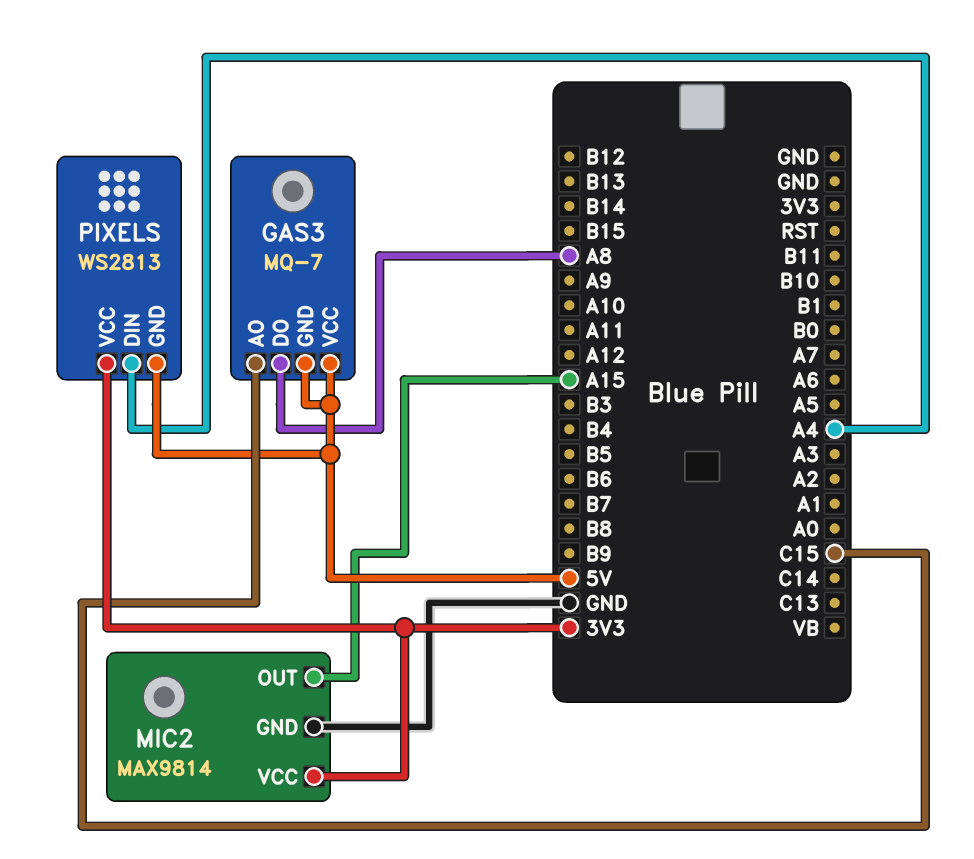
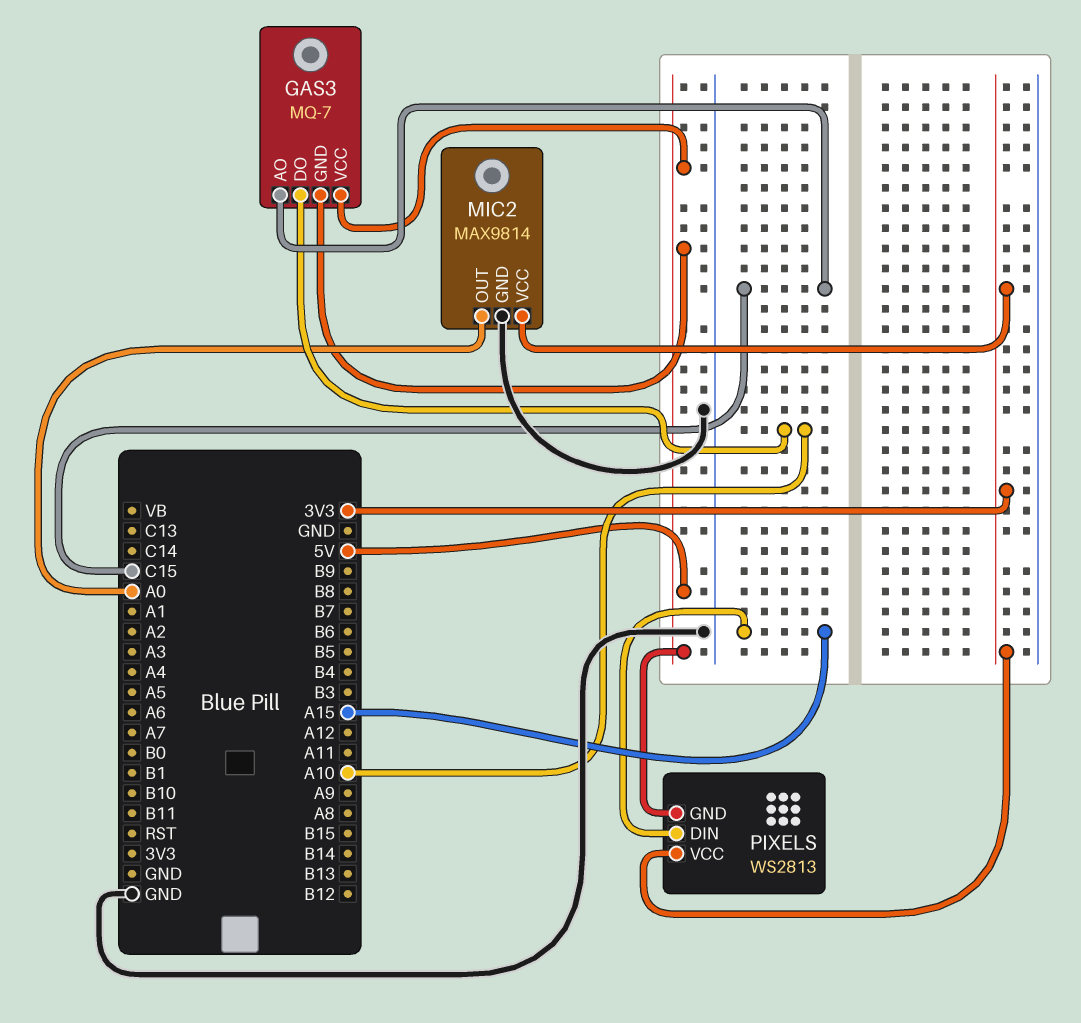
GAS3 pin DO: A8 -> A10
MIC2 pin OUT: A15 -> A0
PIXELS pin DIN: A4 -> A15

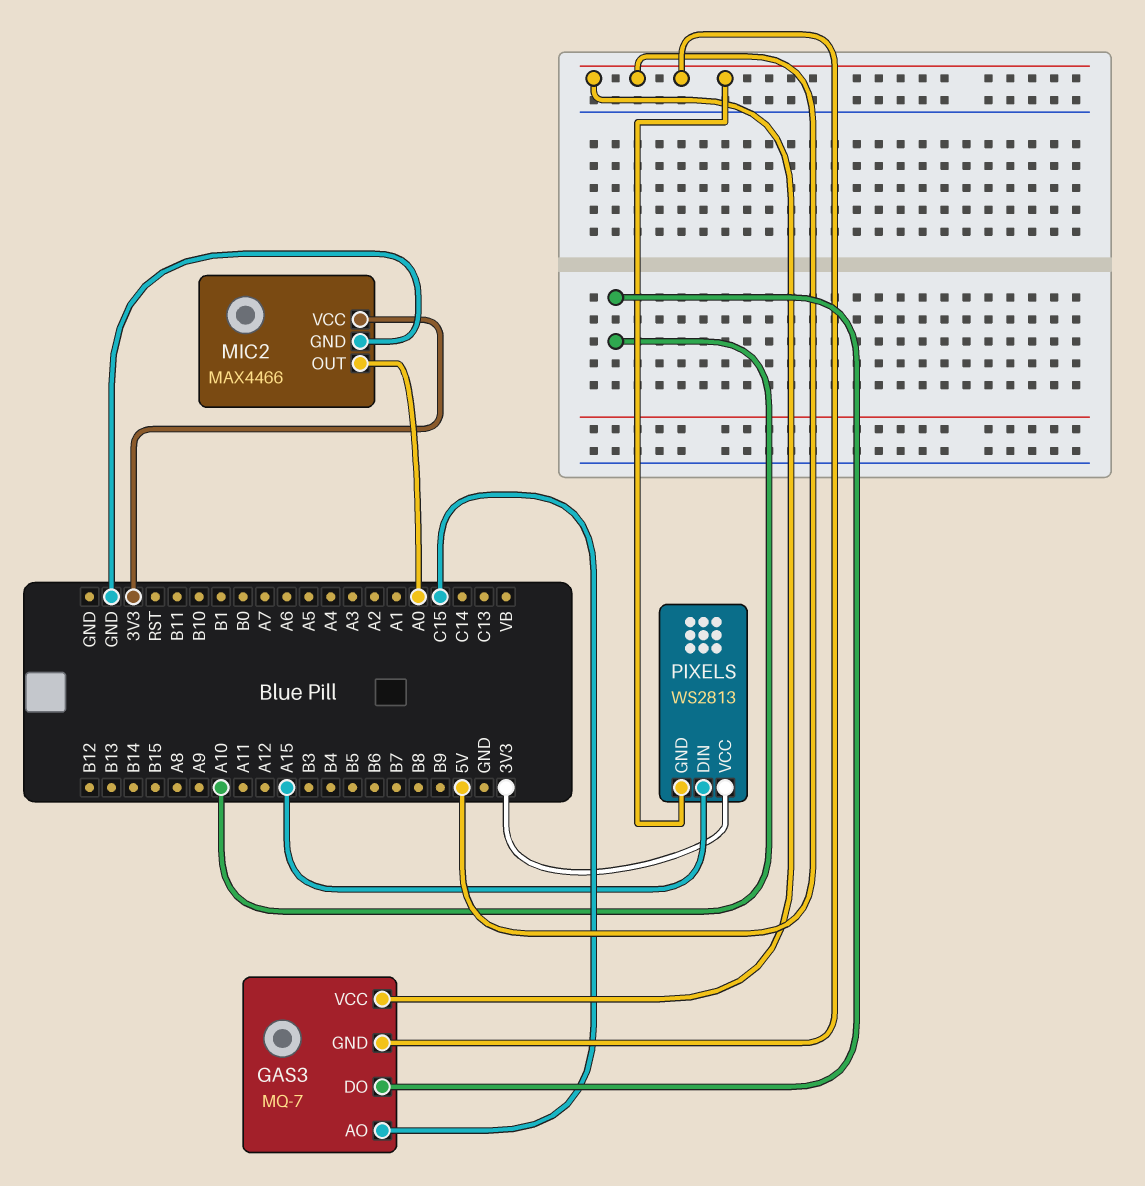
MIC2: MAX9814 -> MAX4466

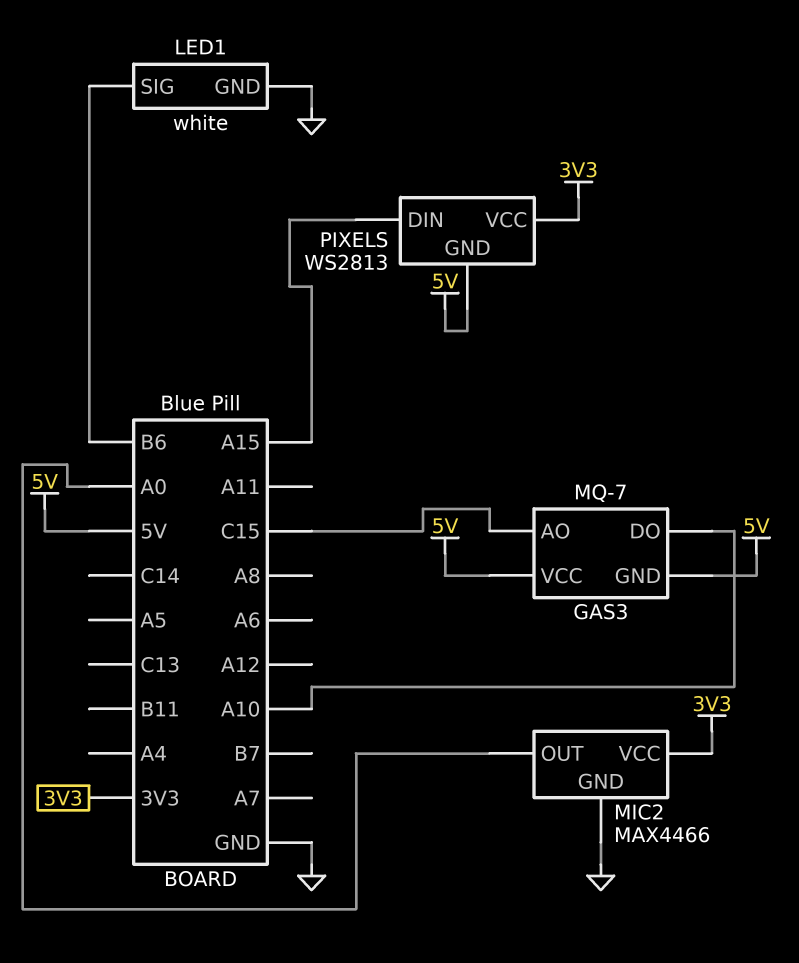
LED1: none -> white
LED1 pin GND: none -> GND
LED1 pin SIG: none -> B6

